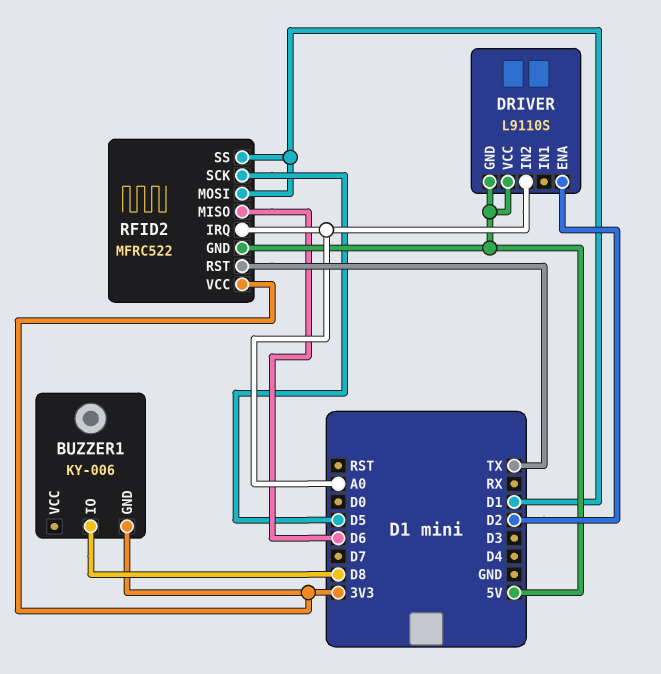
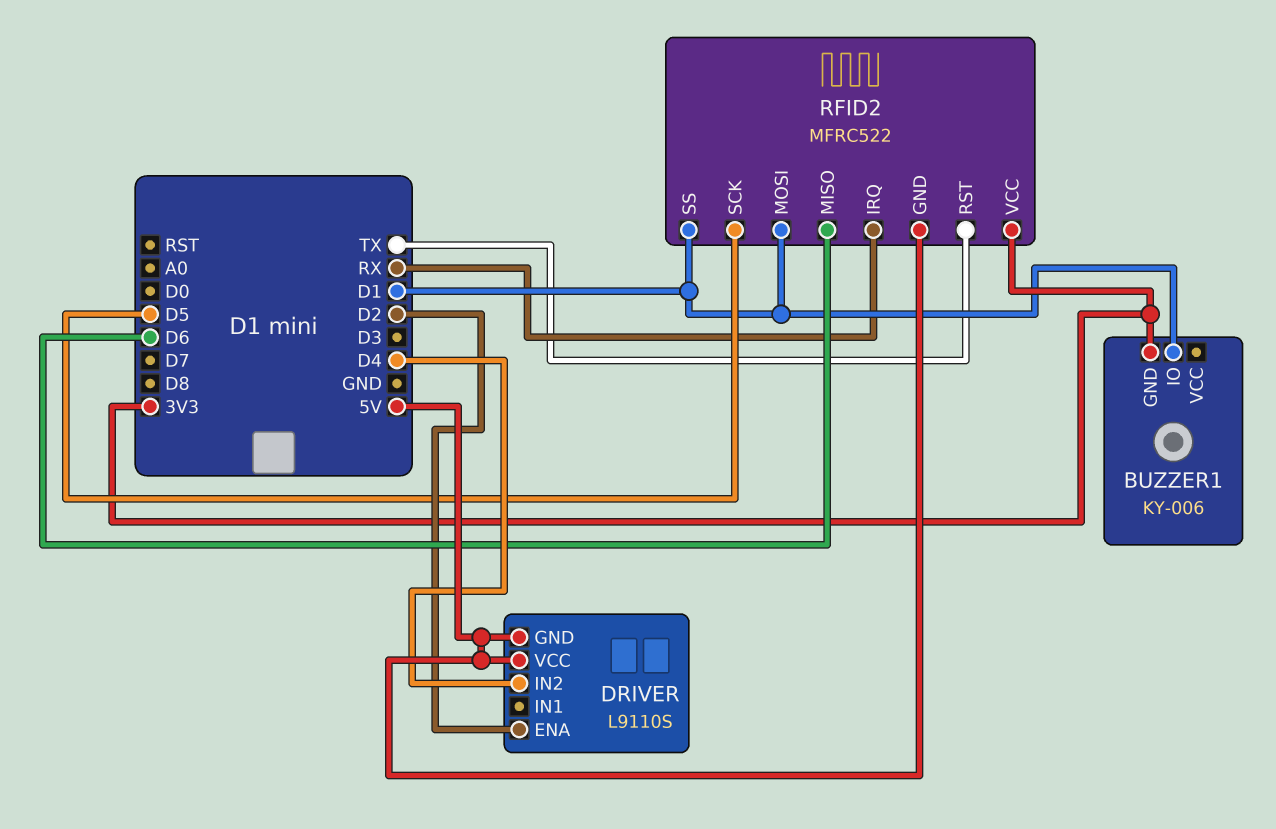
BUZZER1 pin IO: D8 -> D1
DRIVER pin IN2: A0 -> D4
RFID2 pin IRQ: A0 -> RX

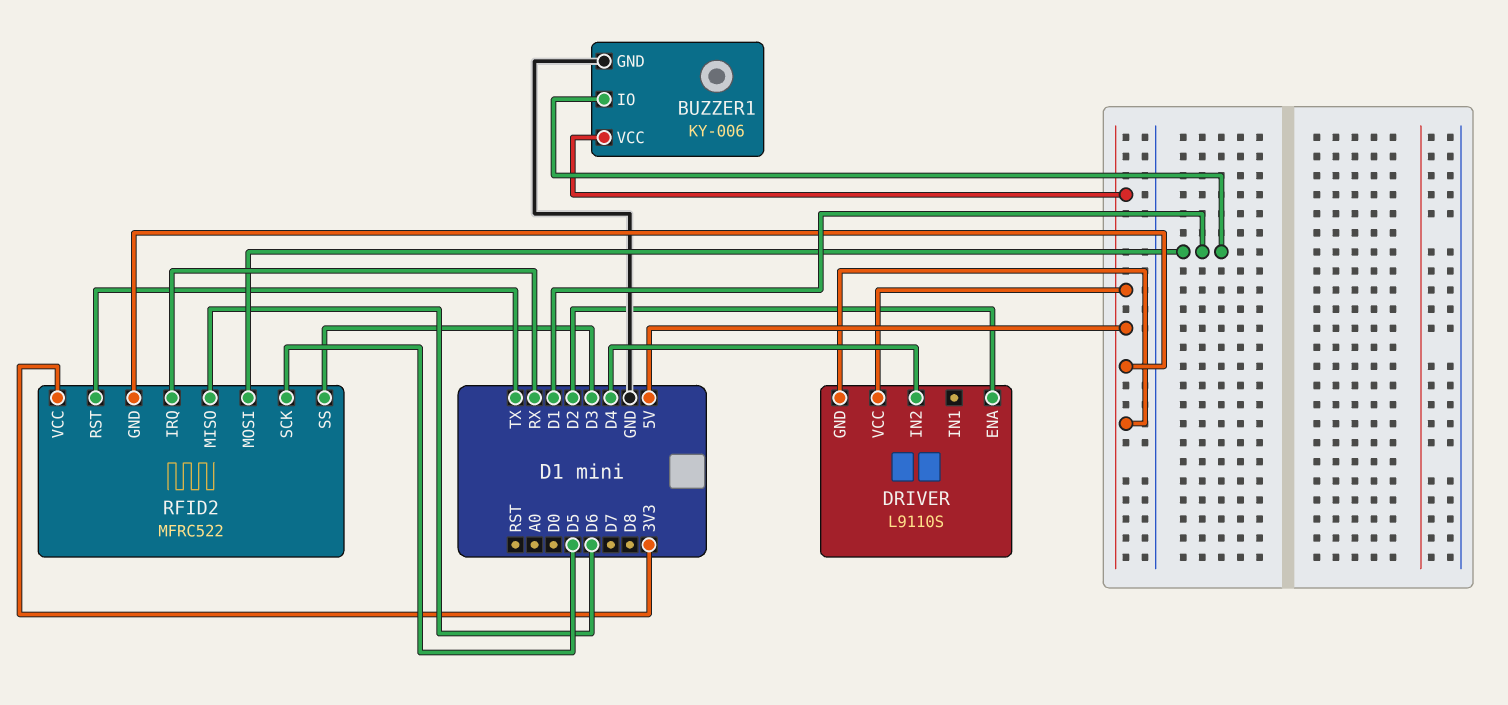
BUZZER1 pin GND: 3V3 -> GND
BUZZER1 pin VCC: none -> 5V
RFID2 pin SS: D1 -> D3

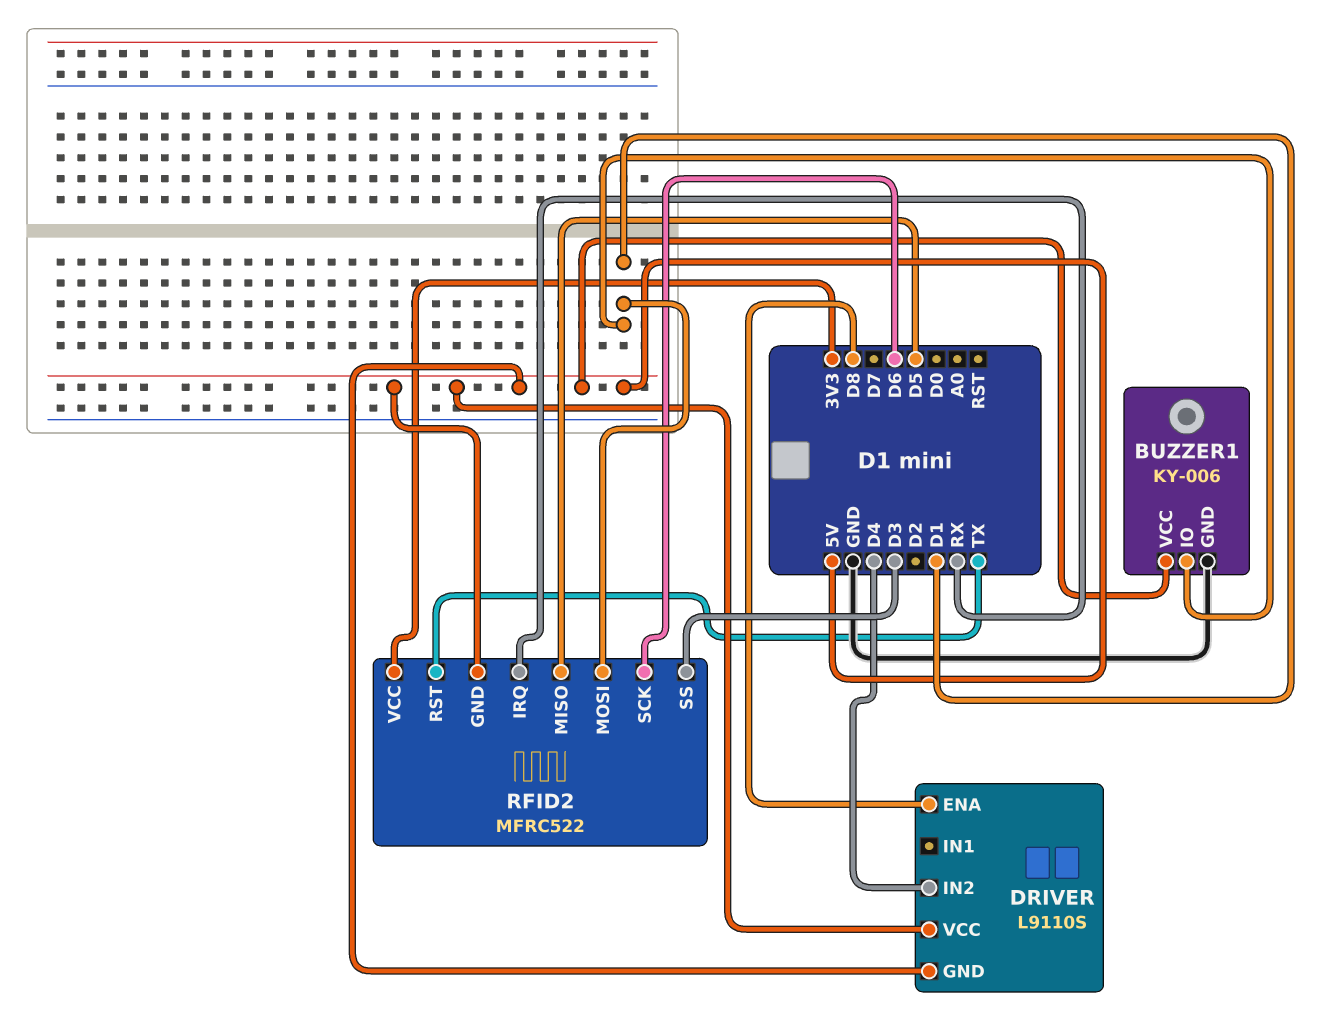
DRIVER pin ENA: D2 -> D8
RFID2 pin MISO: D6 -> D5
RFID2 pin SCK: D5 -> D6

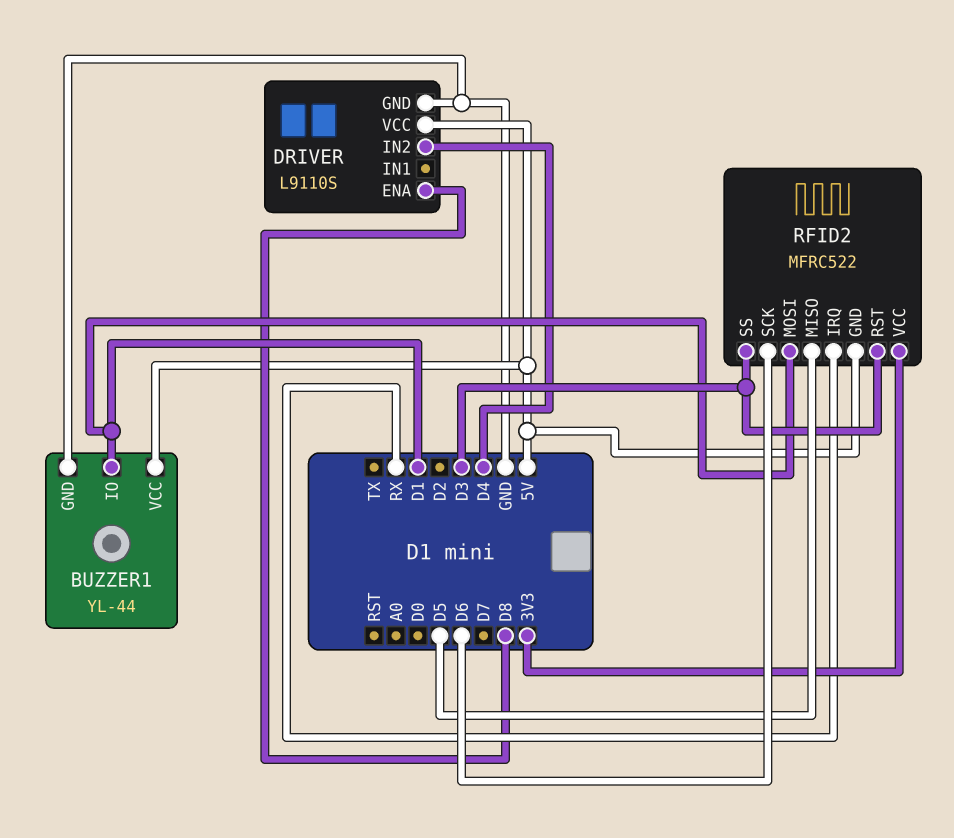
BUZZER1: KY-006 -> YL-44
DRIVER pin GND: 5V -> GND
RFID2 pin RST: TX -> D3

